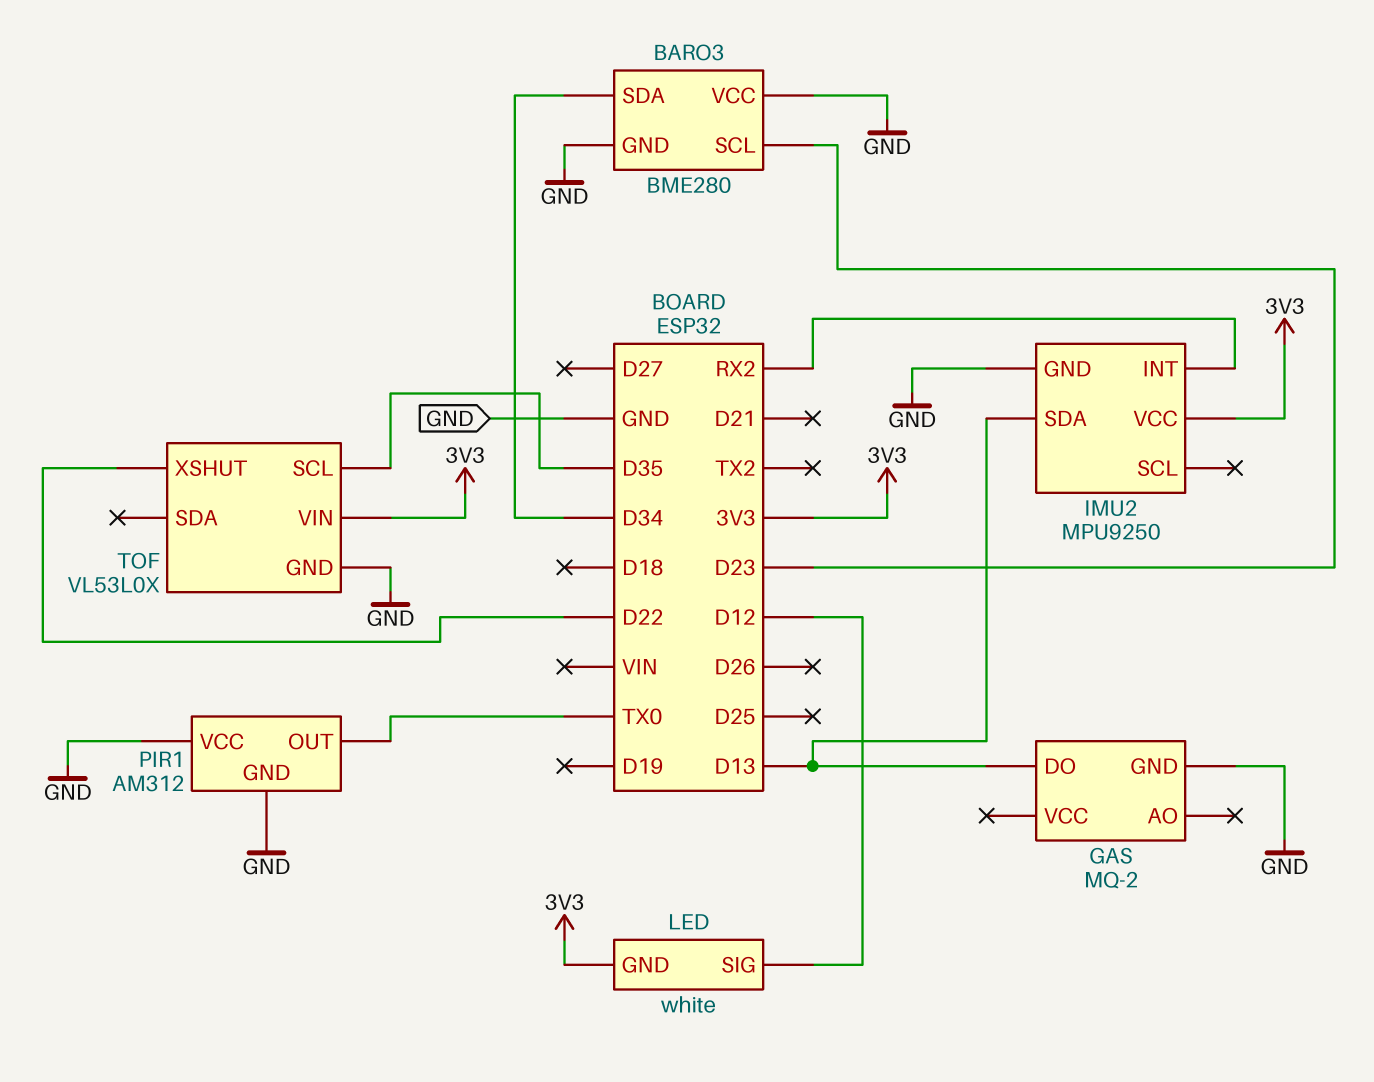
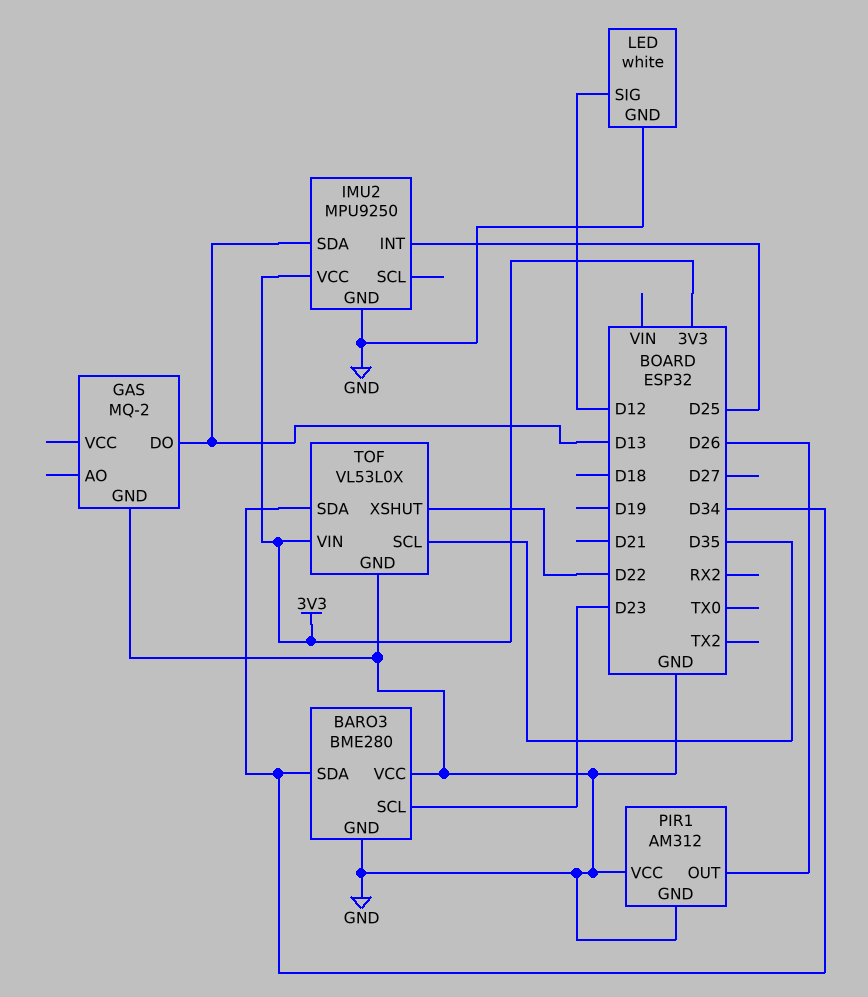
IMU2 pin INT: RX2 -> D25
LED pin GND: 3V3 -> GND
PIR1 pin OUT: TX0 -> D26
TOF pin SDA: none -> D34

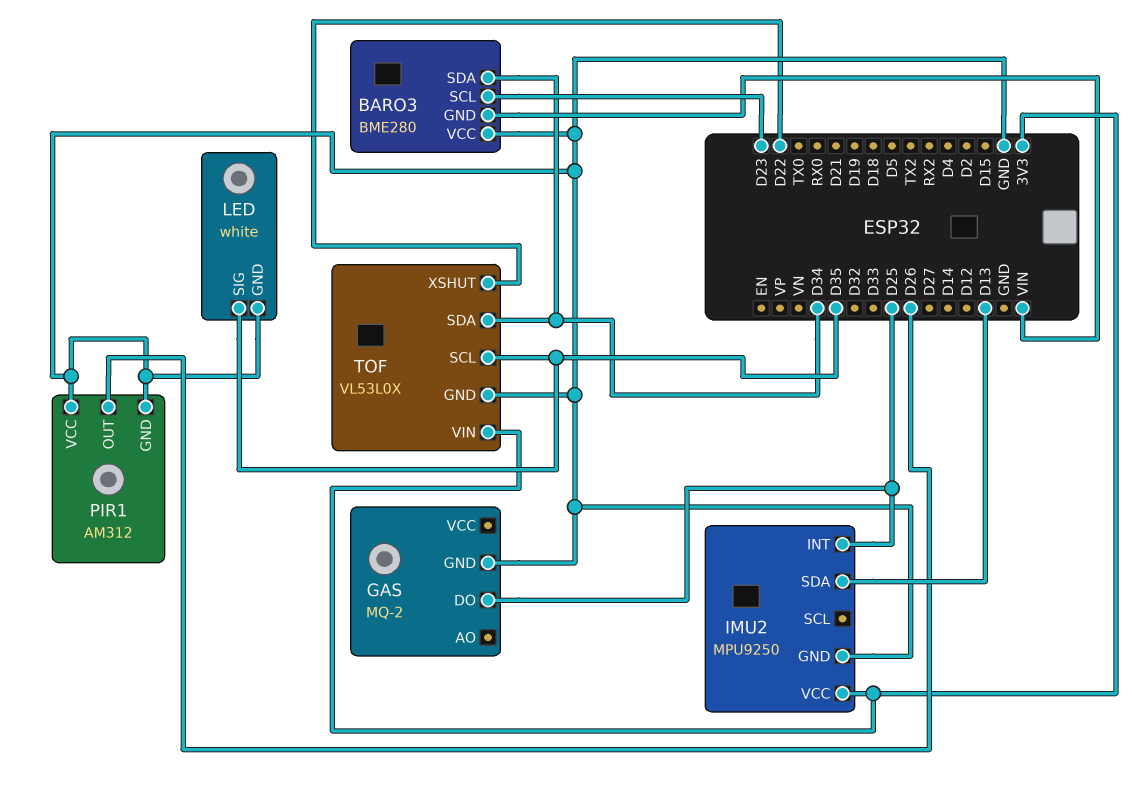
BARO3 pin GND: GND -> VIN
GAS pin DO: D13 -> D25
LED pin SIG: D12 -> D35

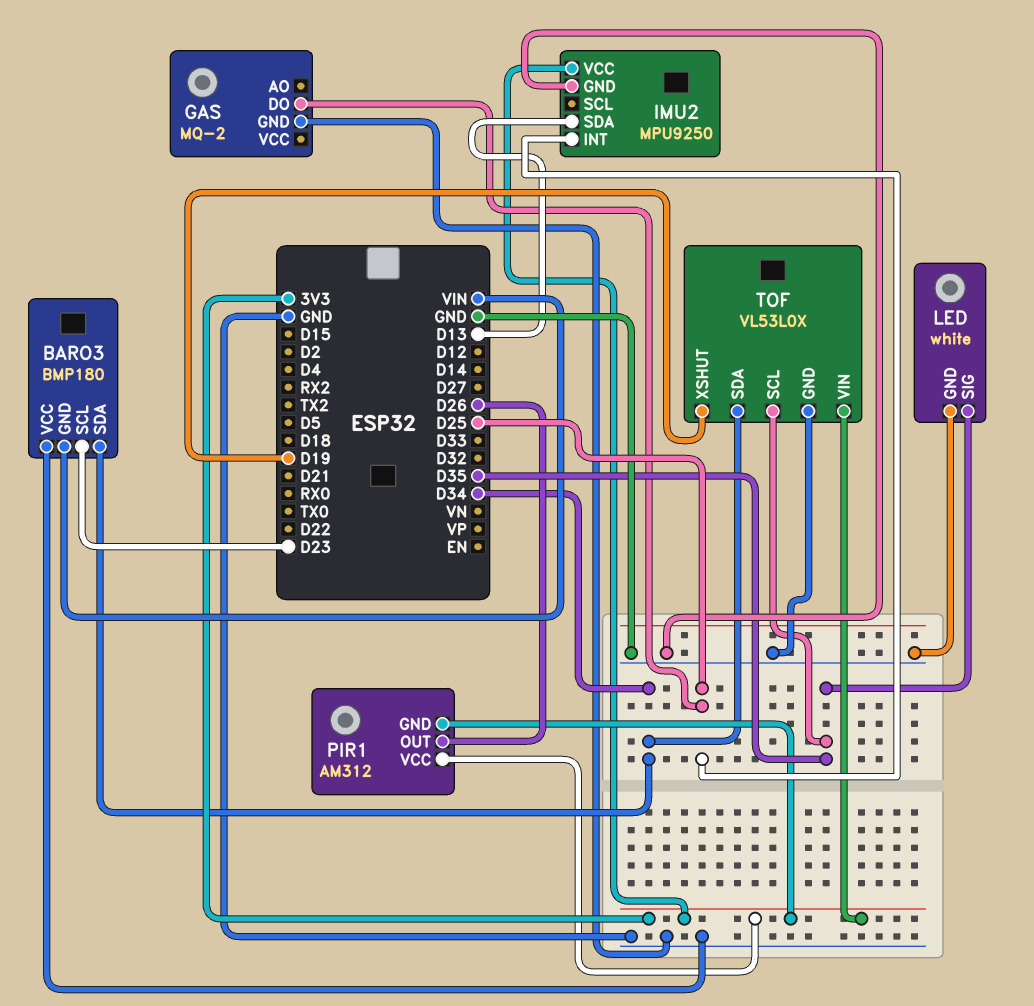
BARO3: BME280 -> BMP180
PIR1 pin GND: GND -> 3V3
PIR1 pin VCC: GND -> 3V3
TOF pin XSHUT: D22 -> D19

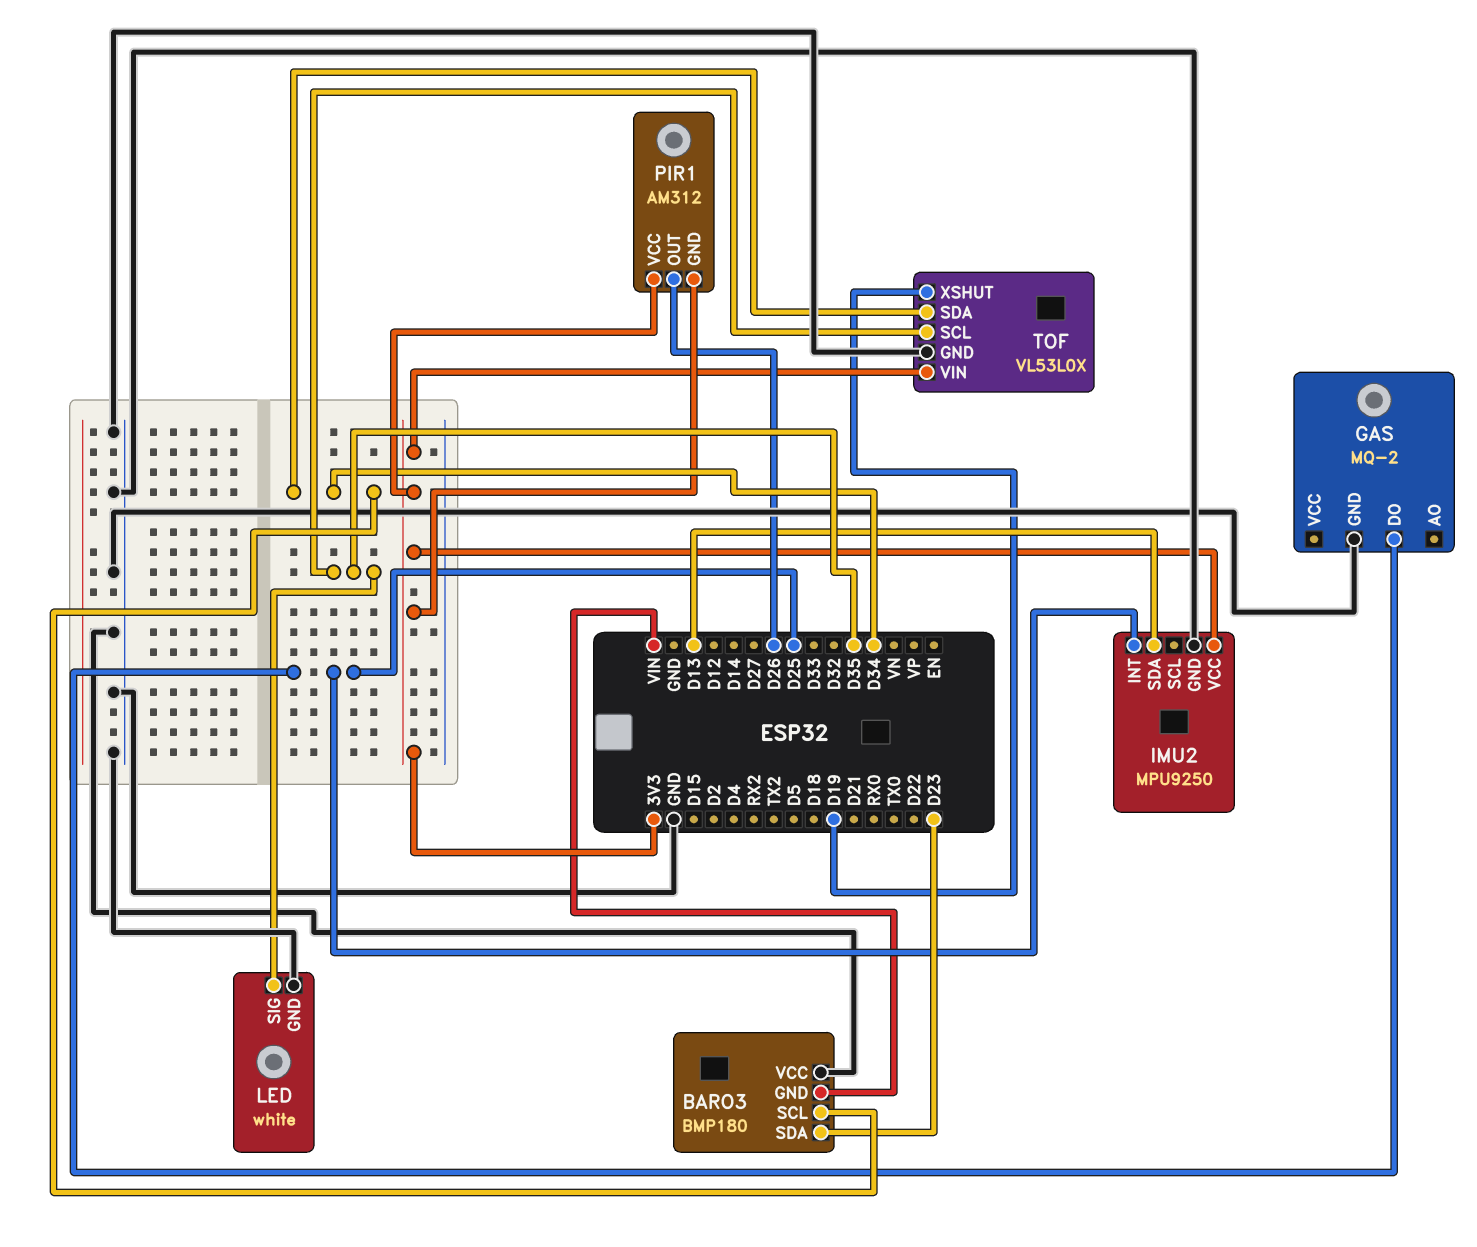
BARO3 pin SCL: D23 -> D34
BARO3 pin SDA: D34 -> D23

